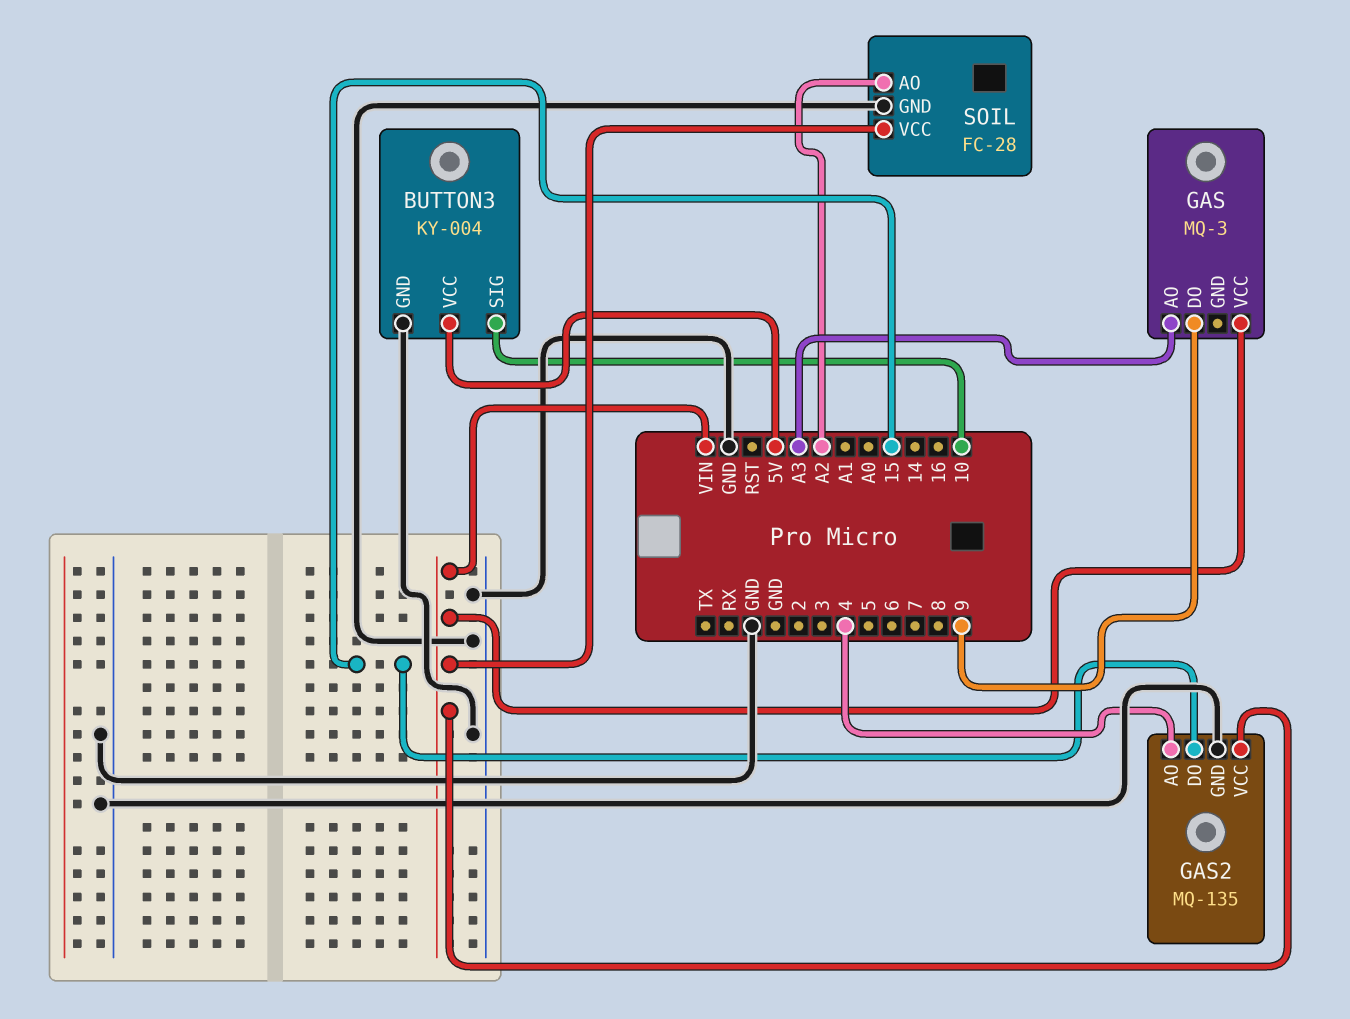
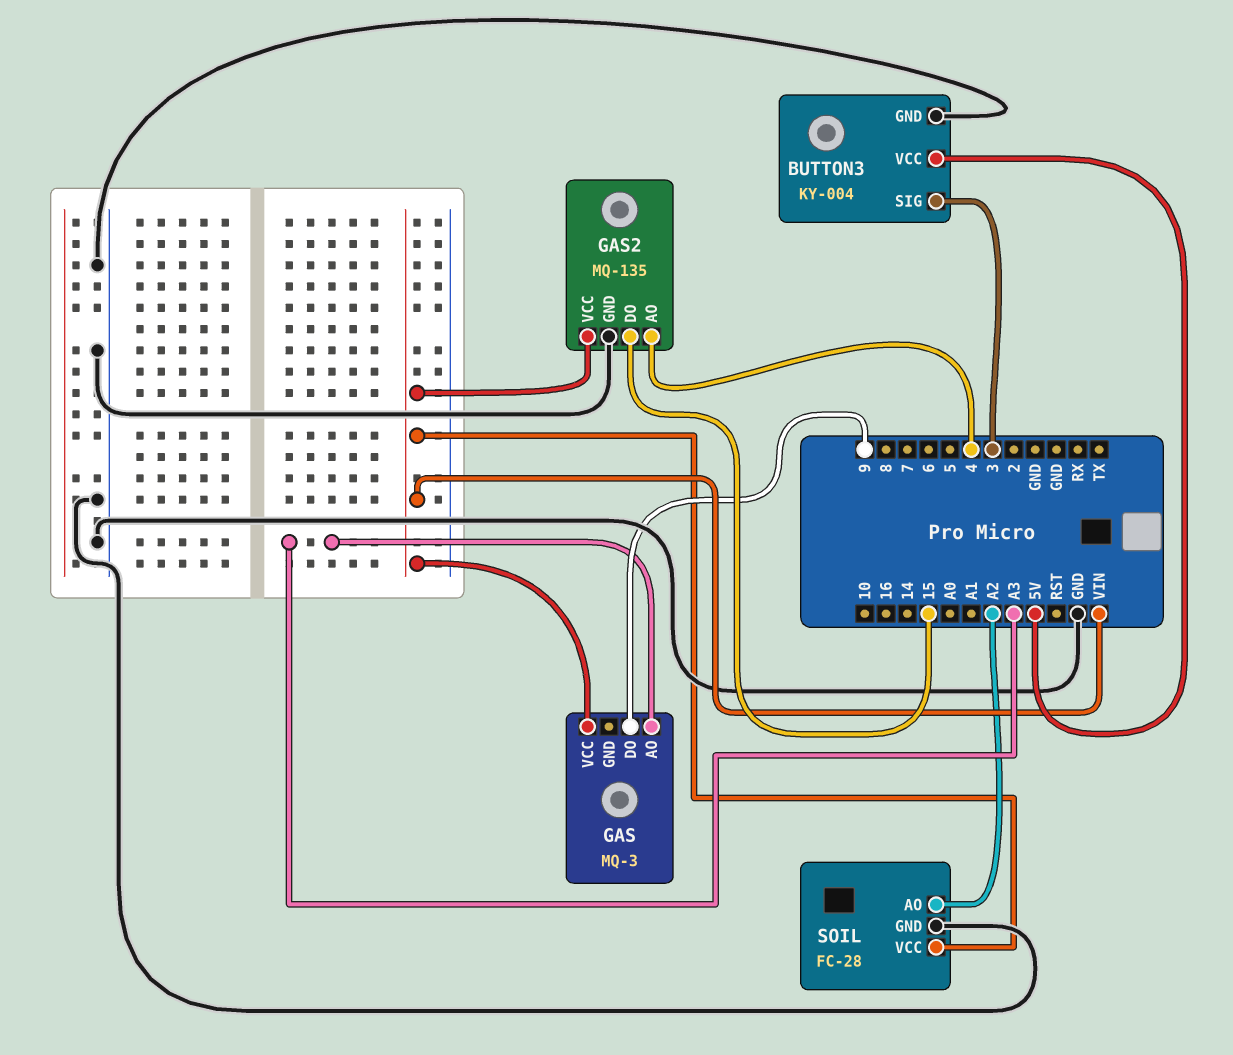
BUTTON3 pin SIG: 10 -> 3

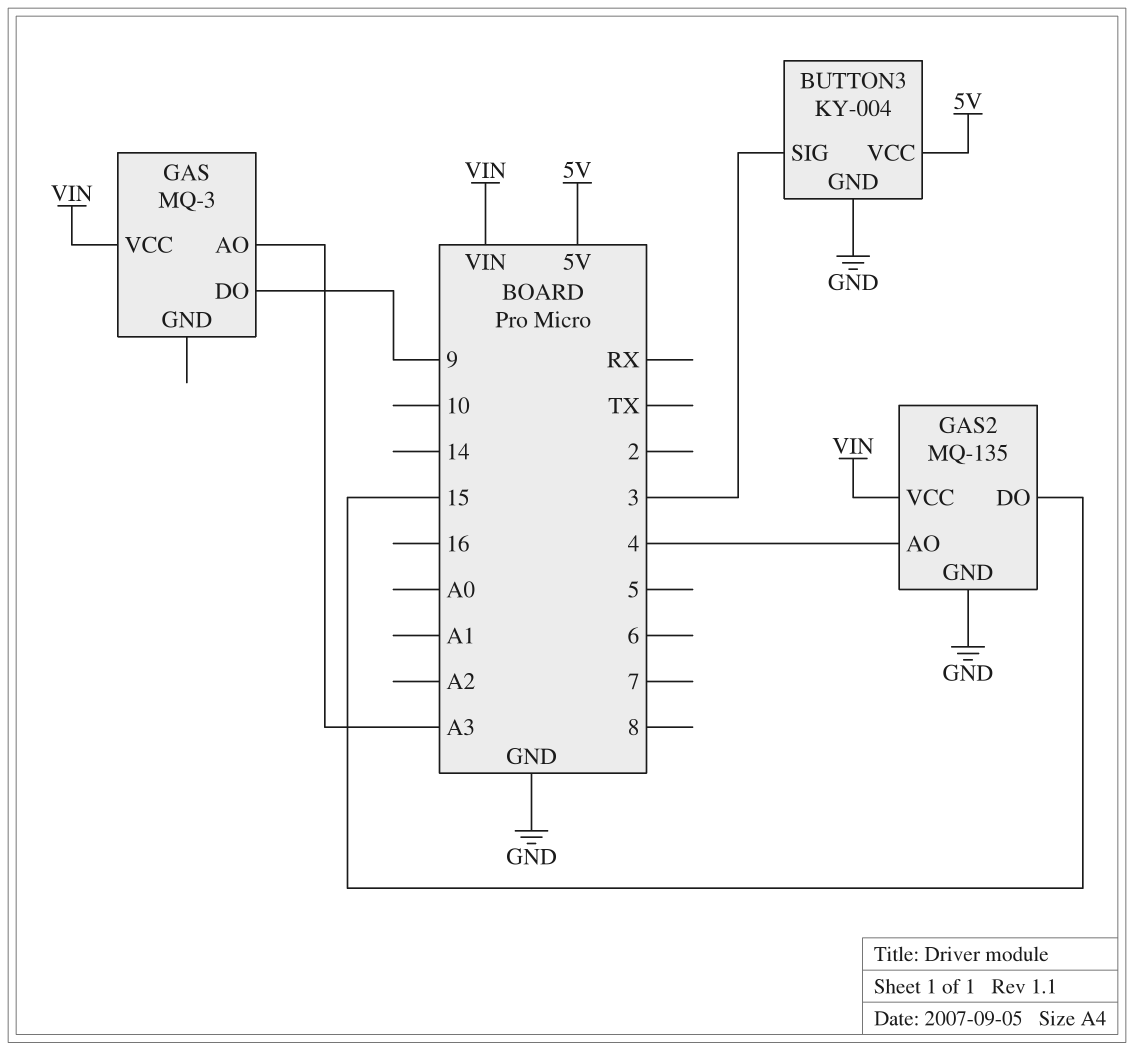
SOIL: FC-28 -> none
SOIL pin AO: A2 -> none
SOIL pin GND: GND -> none
SOIL pin VCC: VIN -> none

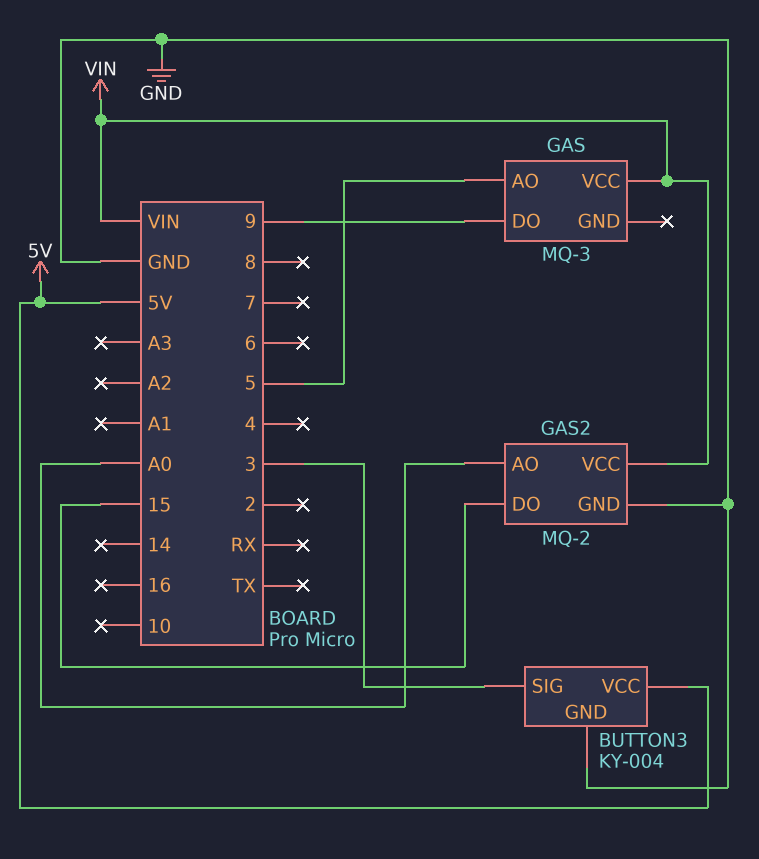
GAS pin AO: A3 -> 5
GAS2: MQ-135 -> MQ-2
GAS2 pin AO: 4 -> A0

